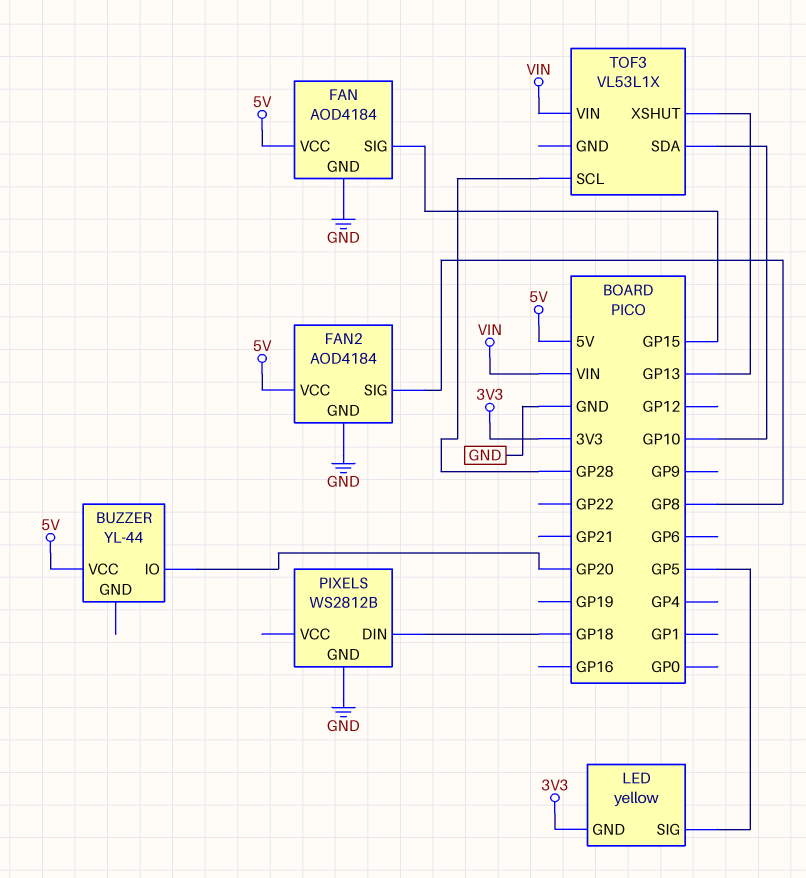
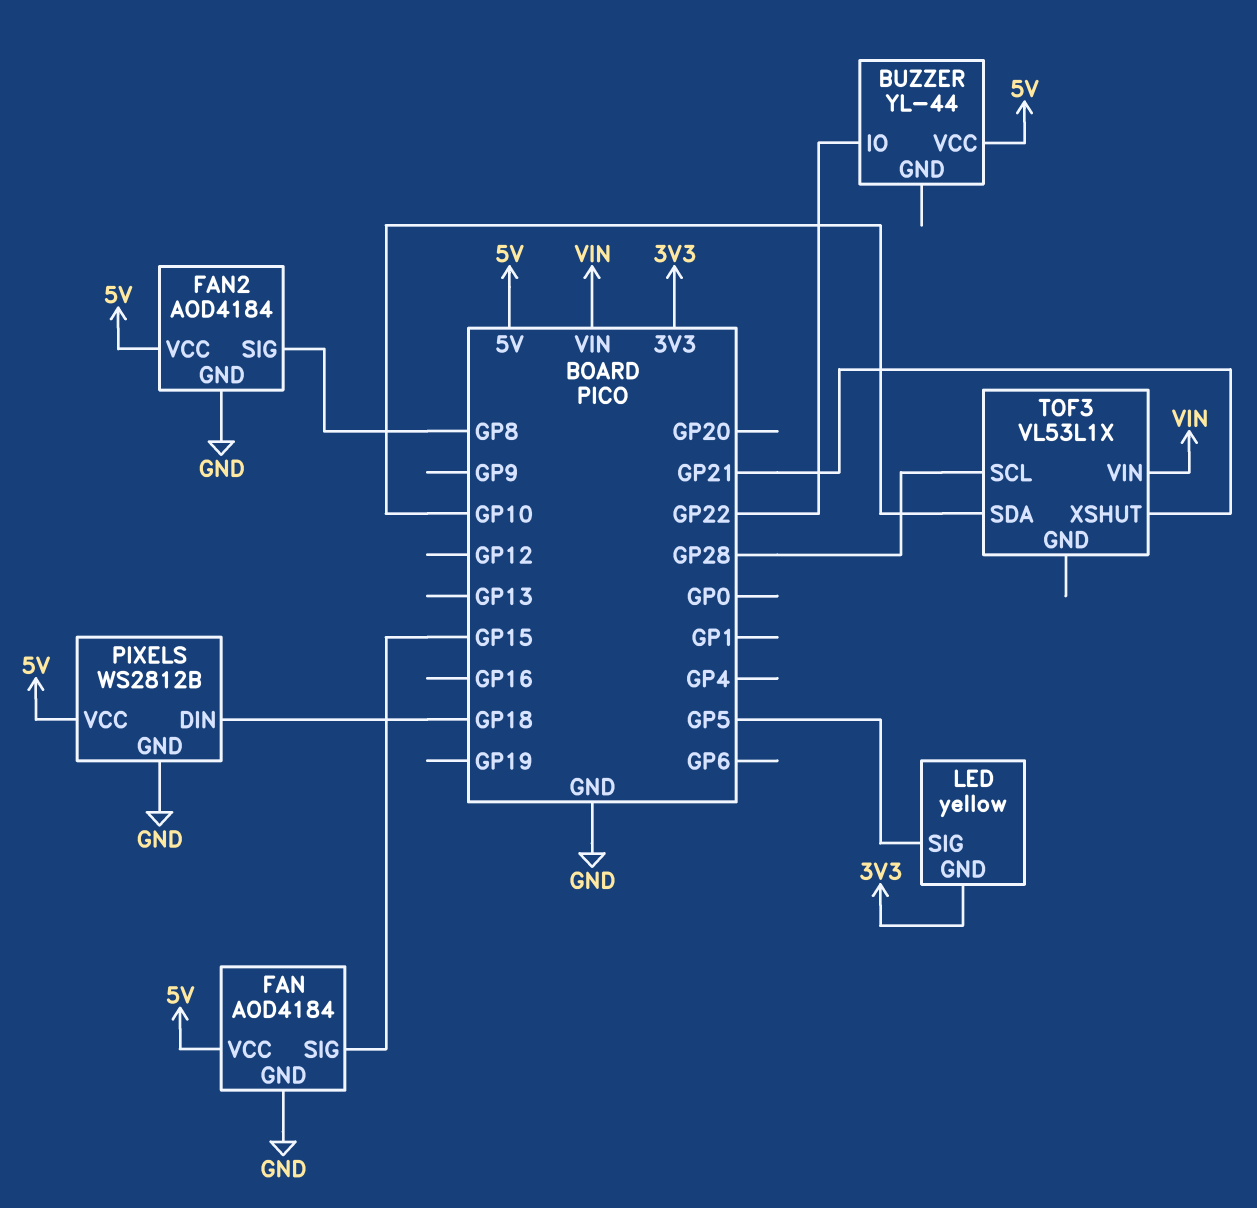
BUZZER pin IO: GP20 -> GP22
PIXELS pin VCC: none -> 5V
TOF3 pin XSHUT: GP13 -> GP21

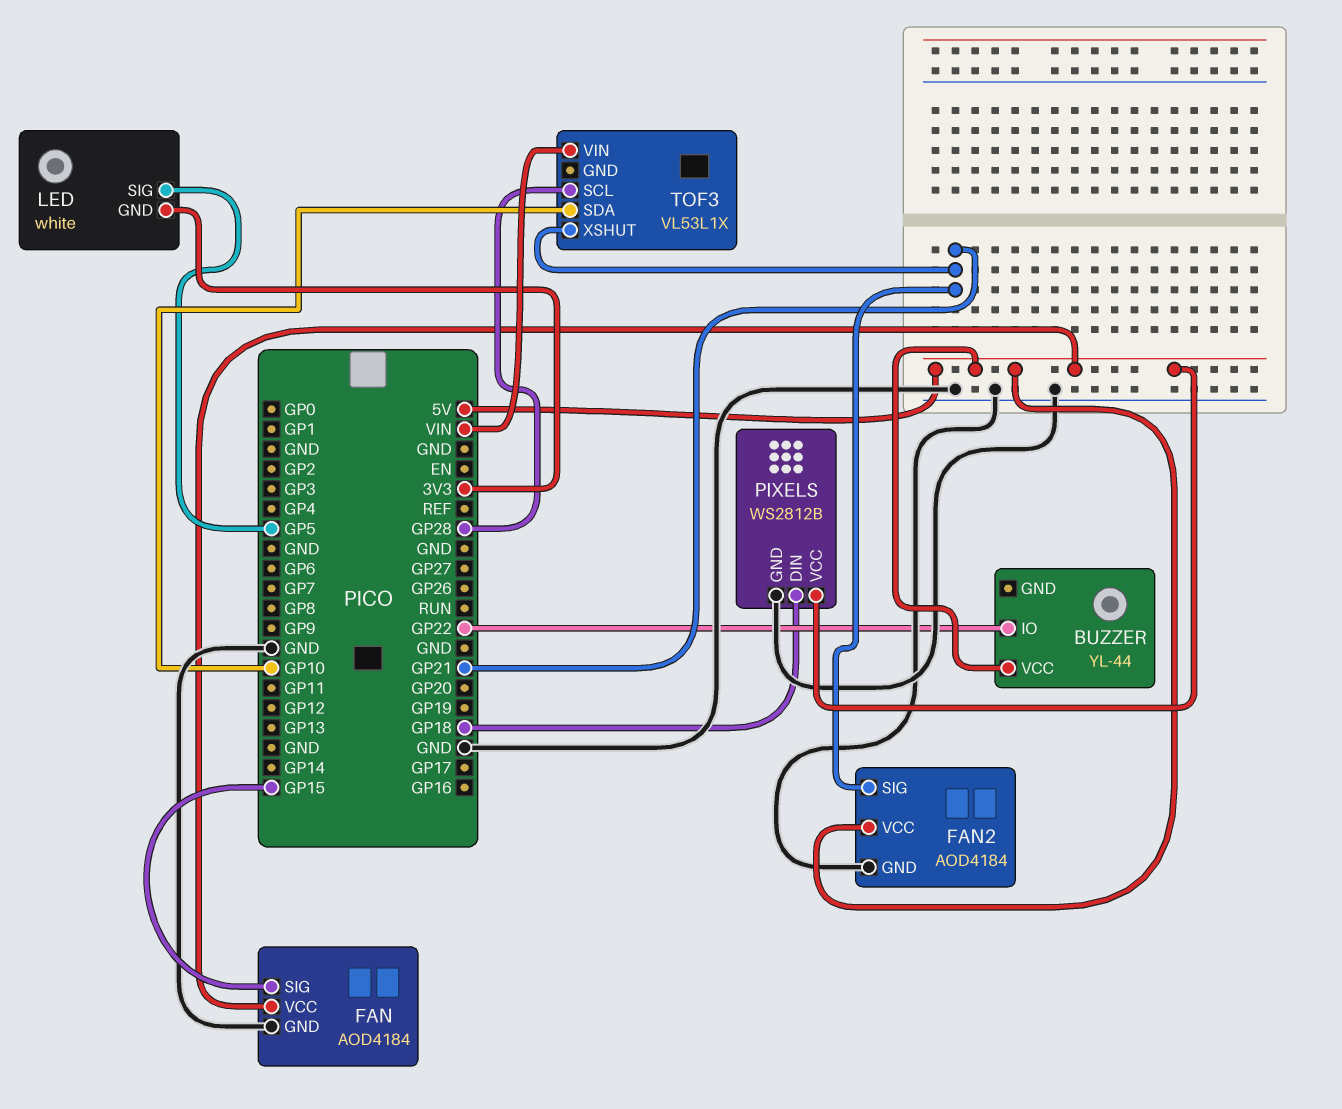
FAN2 pin SIG: GP8 -> GP21
LED: yellow -> white

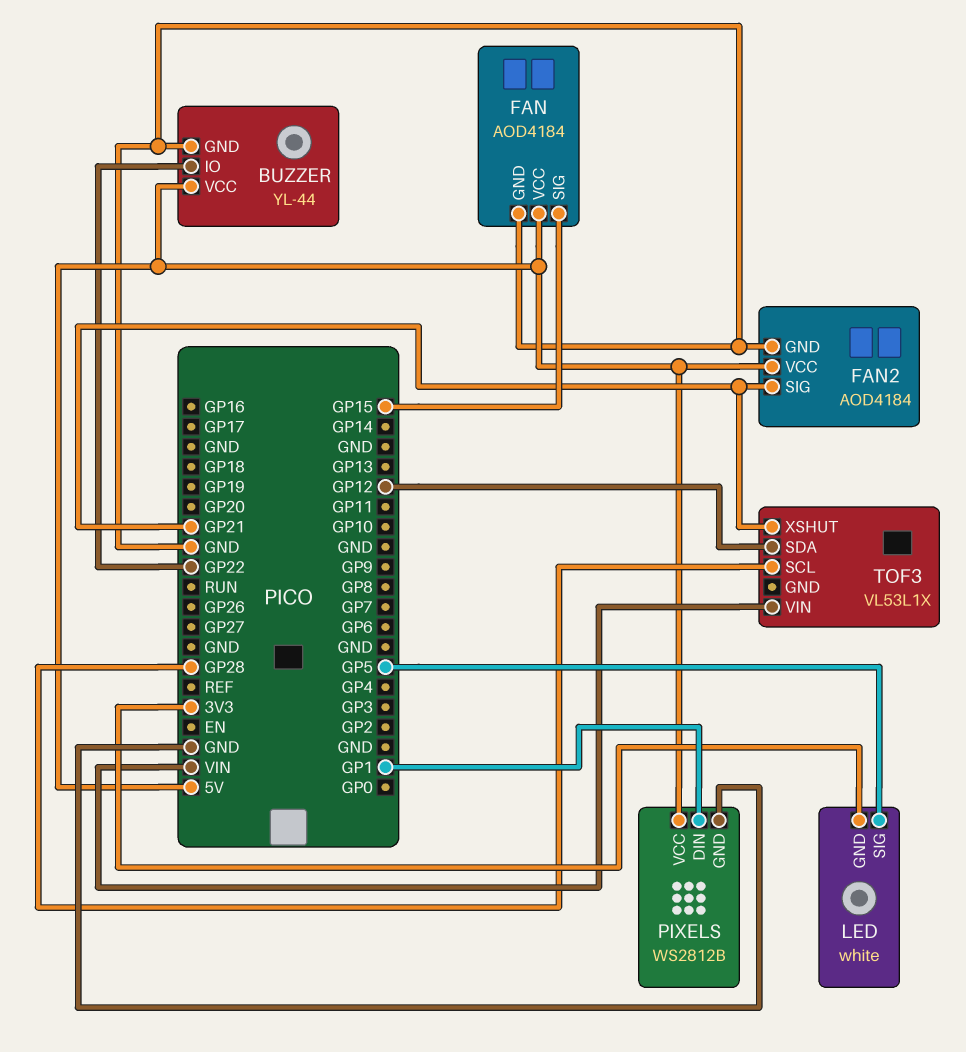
BUZZER pin GND: none -> GND
PIXELS pin DIN: GP18 -> GP1
TOF3 pin SDA: GP10 -> GP12

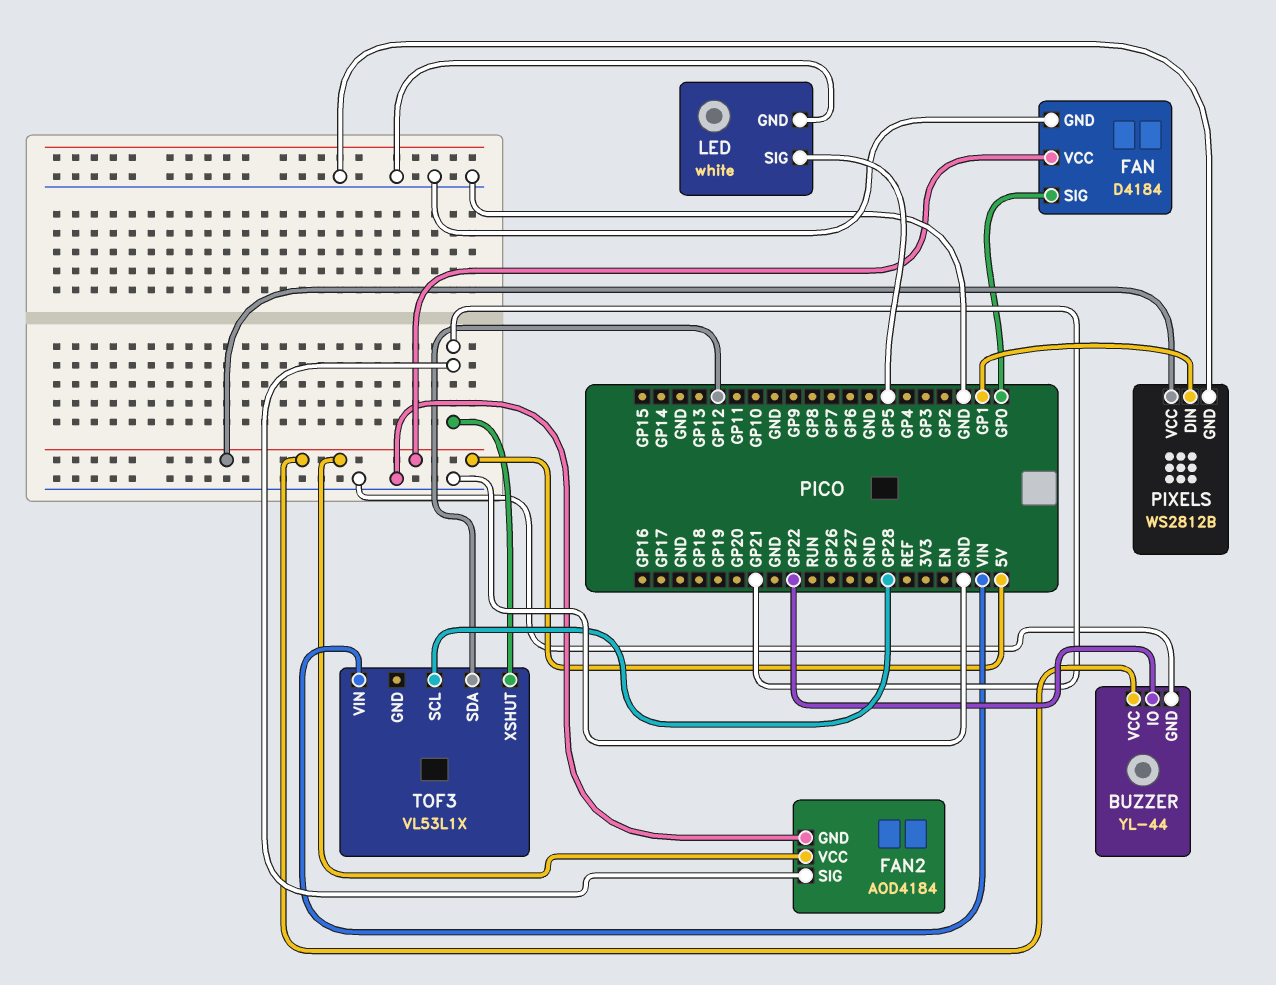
FAN: AOD4184 -> D4184
FAN pin SIG: GP15 -> GP0
LED pin GND: 3V3 -> GND

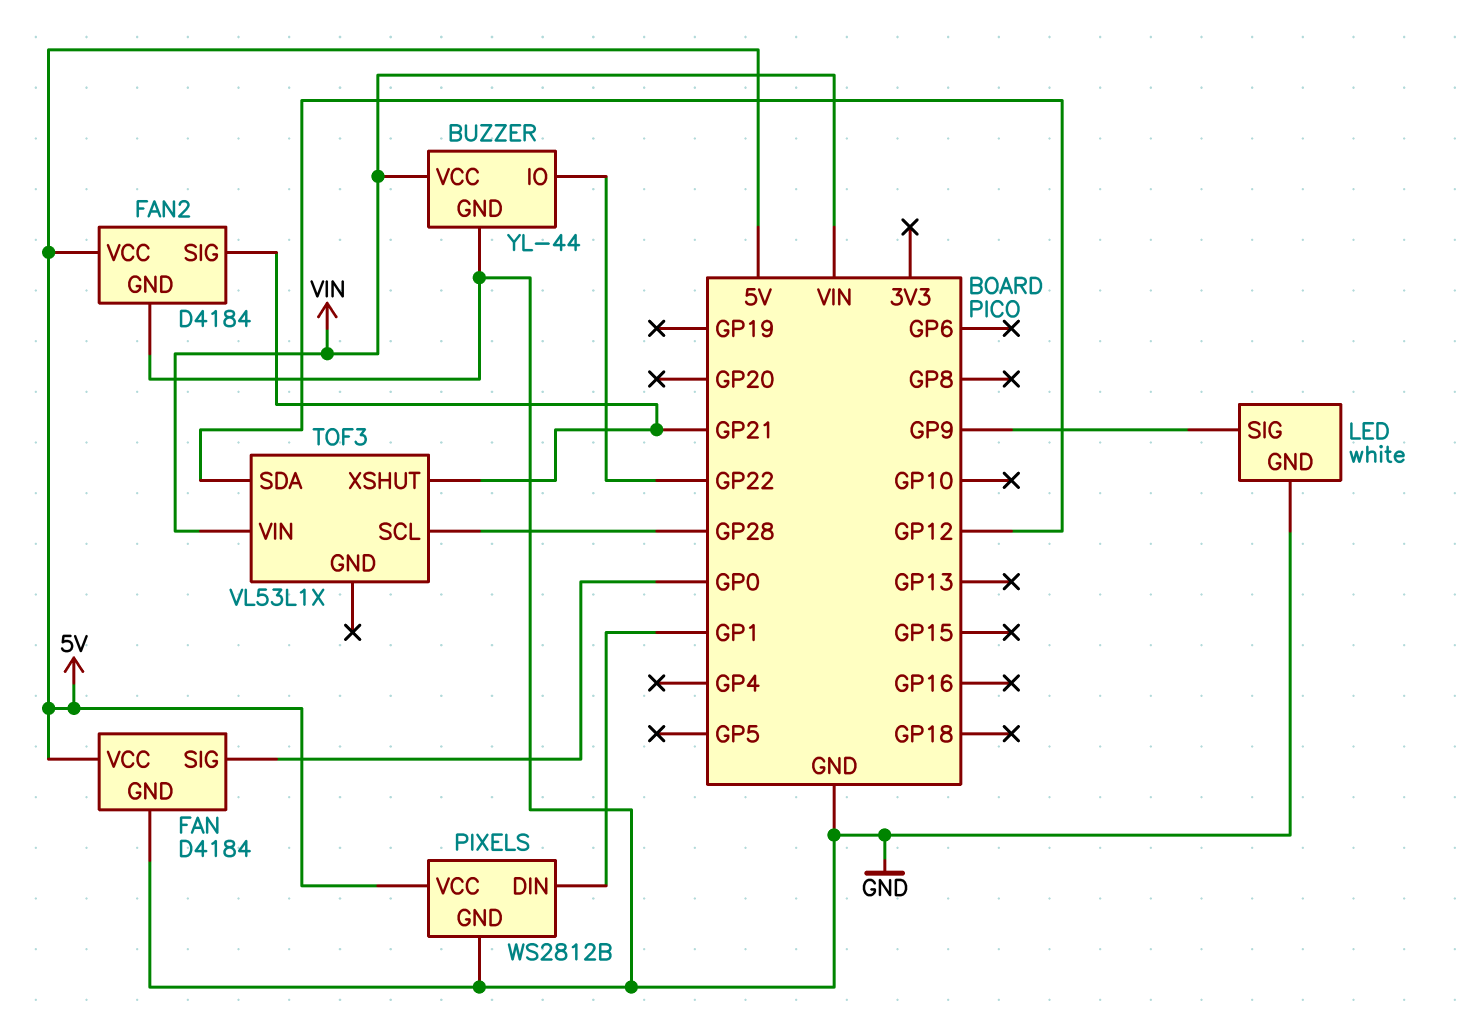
BUZZER pin VCC: 5V -> VIN
FAN2: AOD4184 -> D4184
LED pin SIG: GP5 -> GP9

